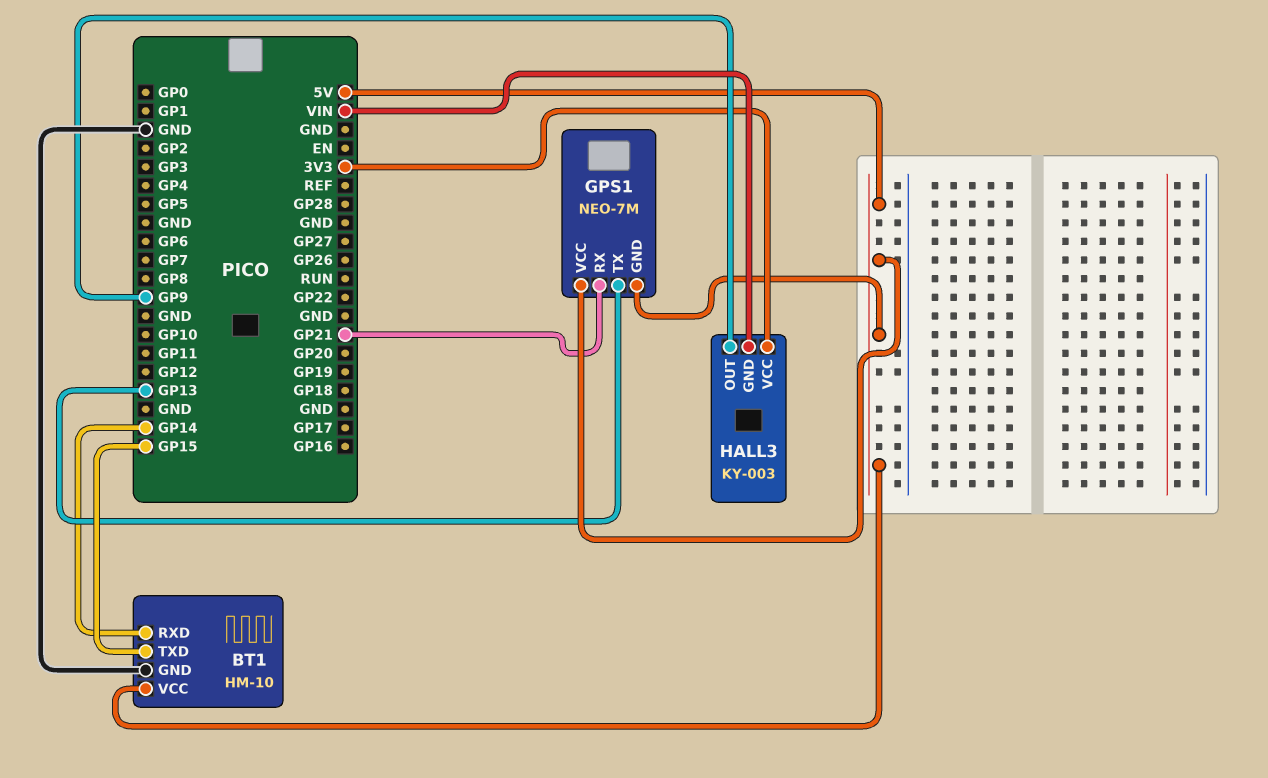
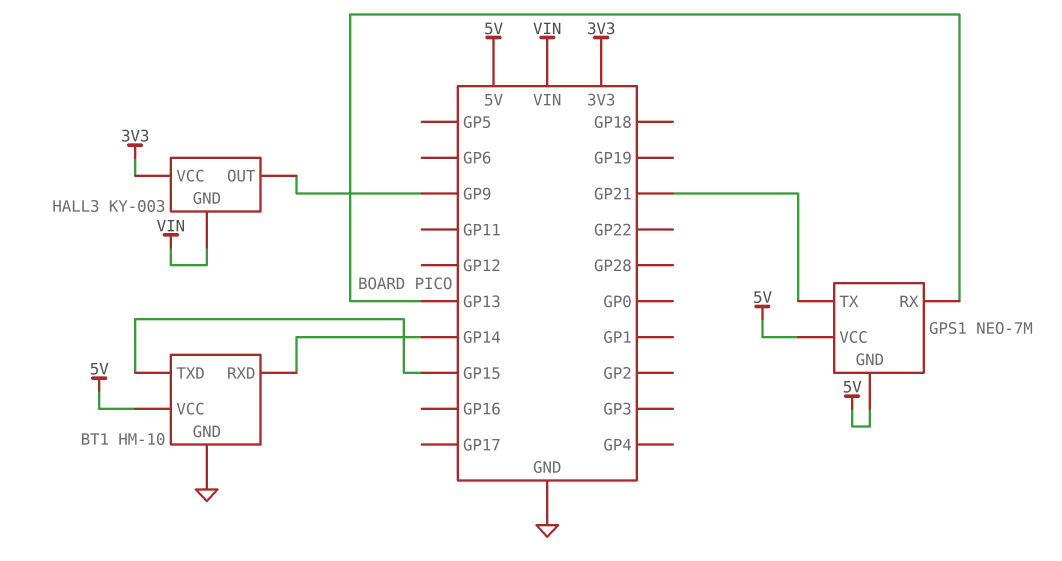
GPS1 pin RX: GP21 -> GP13
GPS1 pin TX: GP13 -> GP21

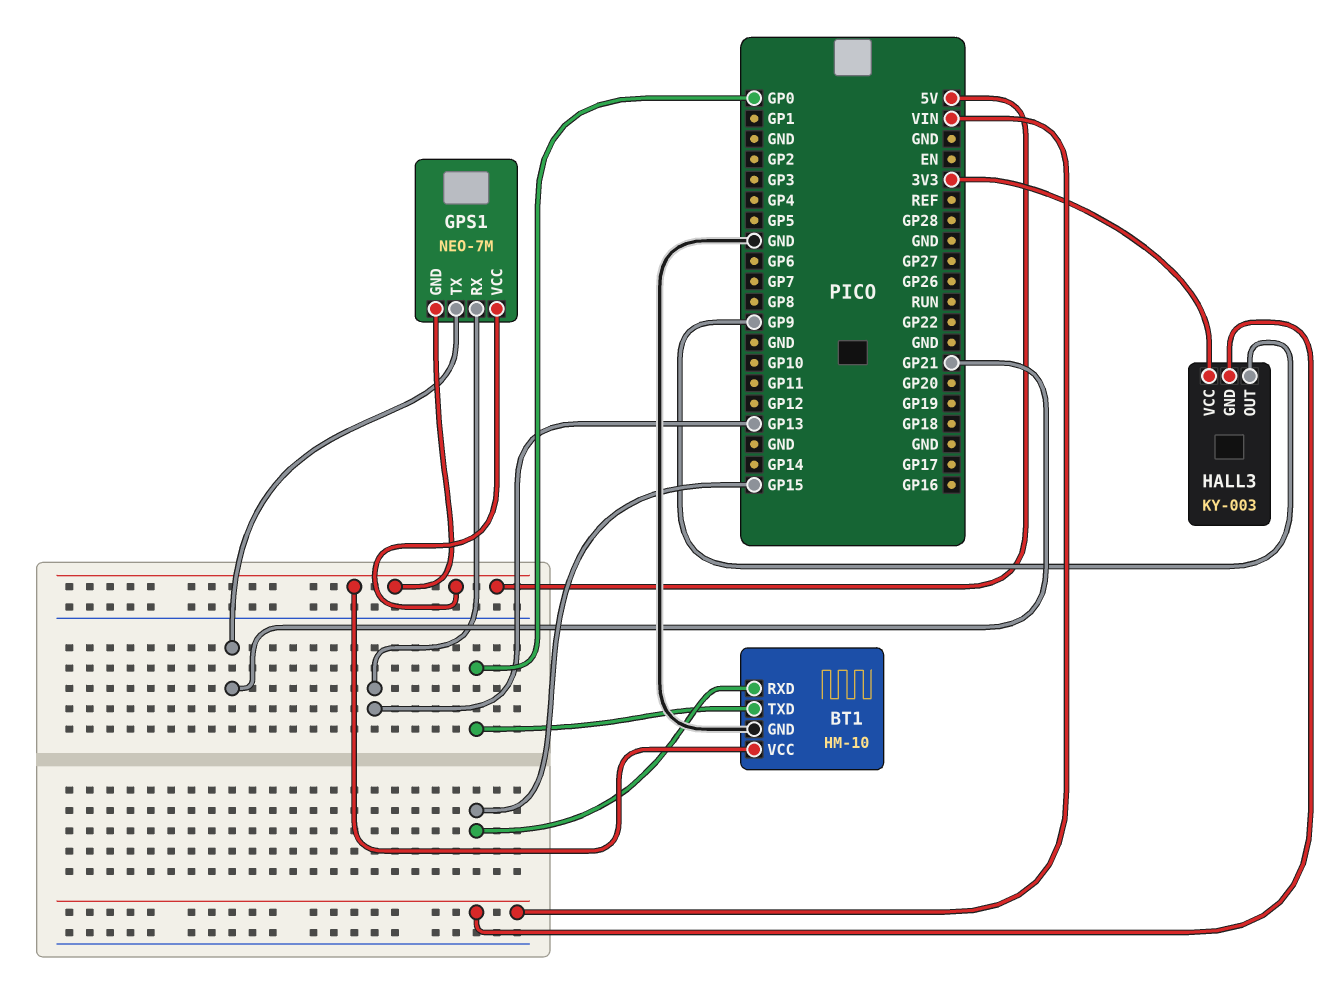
BT1 pin RXD: GP14 -> GP15
BT1 pin TXD: GP15 -> GP0

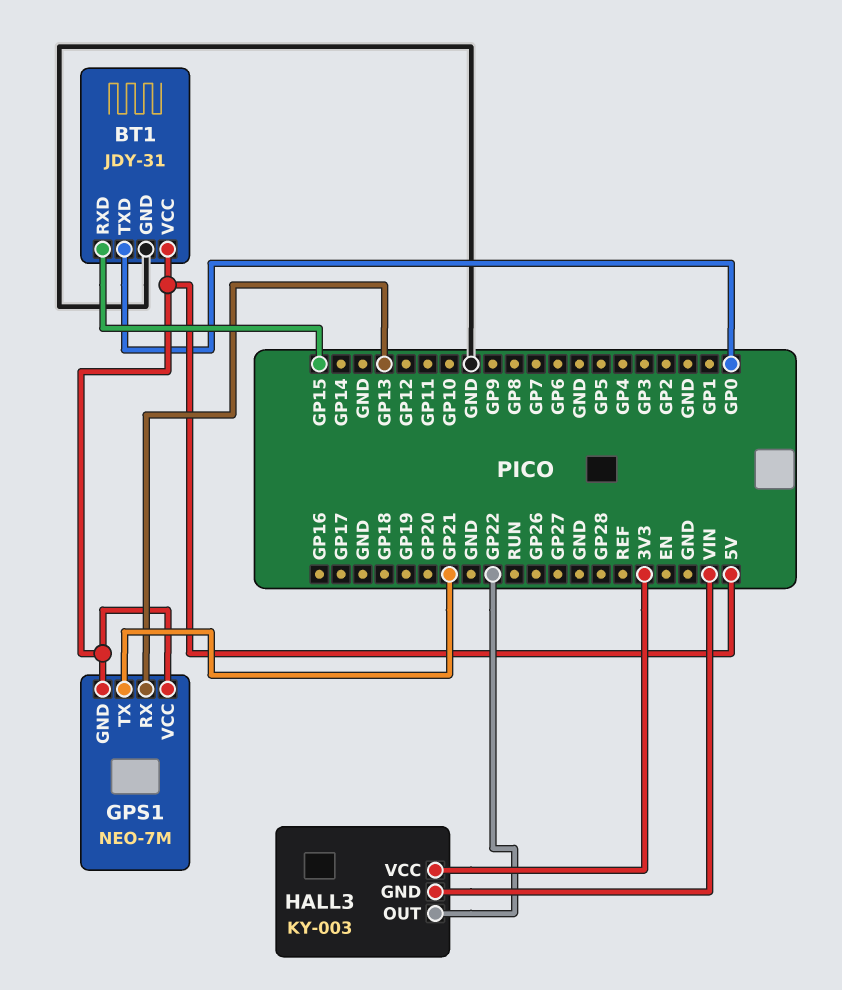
BT1: HM-10 -> JDY-31
HALL3 pin OUT: GP9 -> GP22

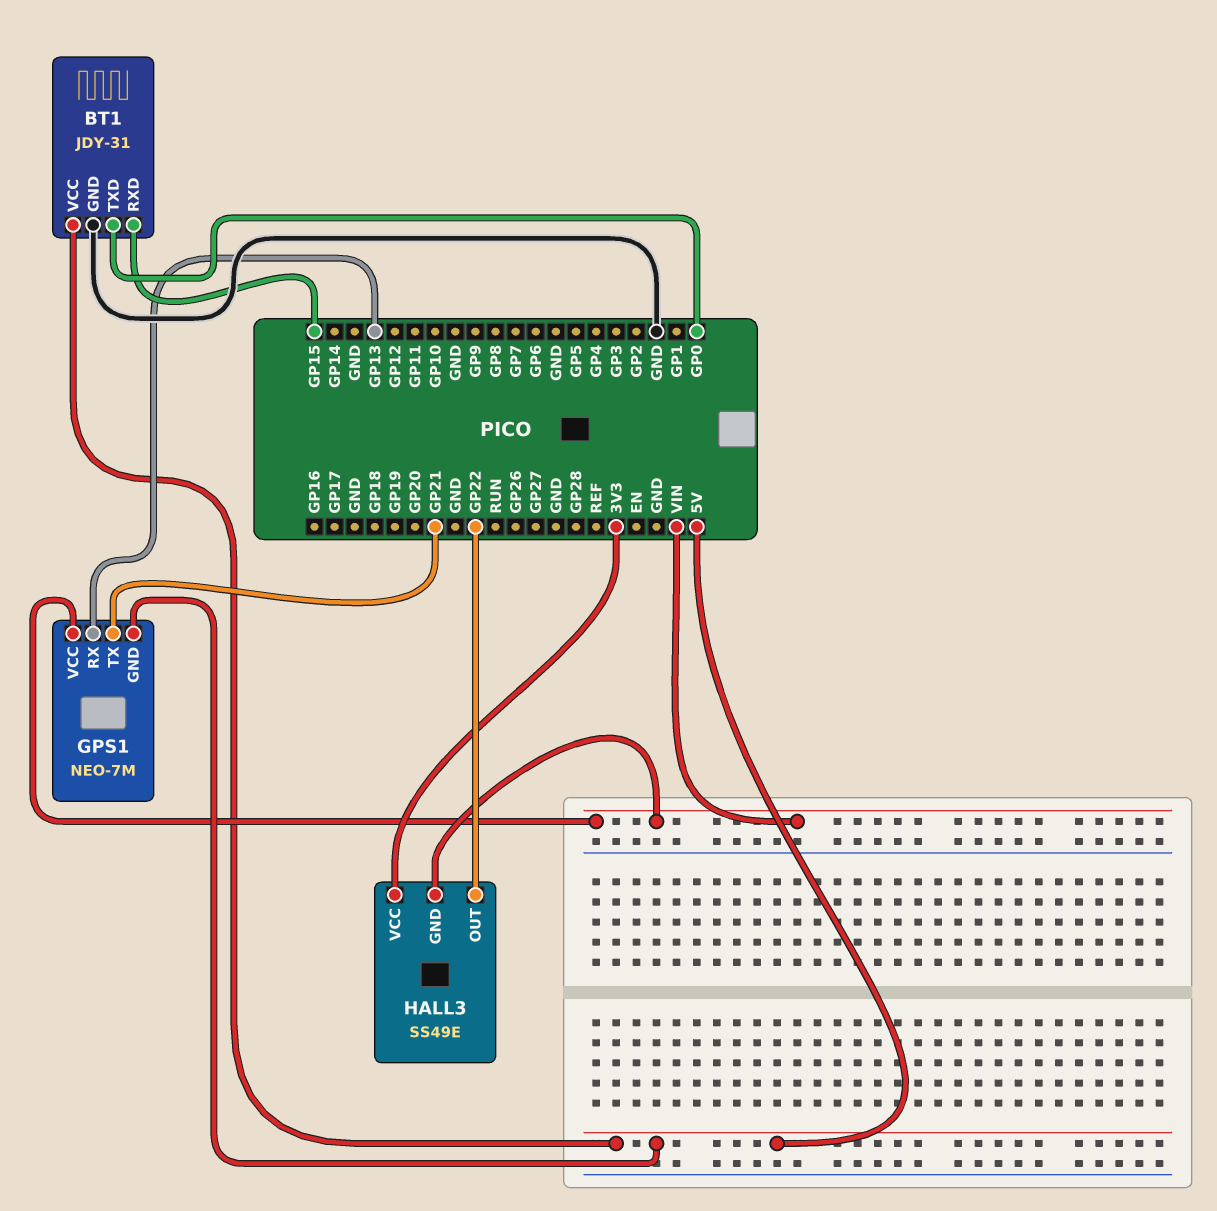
GPS1 pin VCC: 5V -> VIN
HALL3: KY-003 -> SS49E

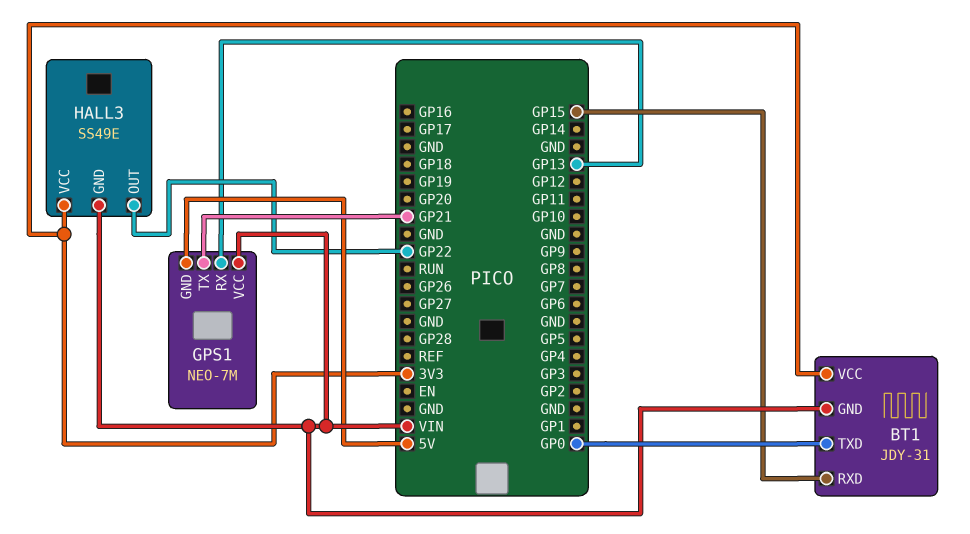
BT1 pin GND: GND -> VIN
BT1 pin VCC: 5V -> 3V3

